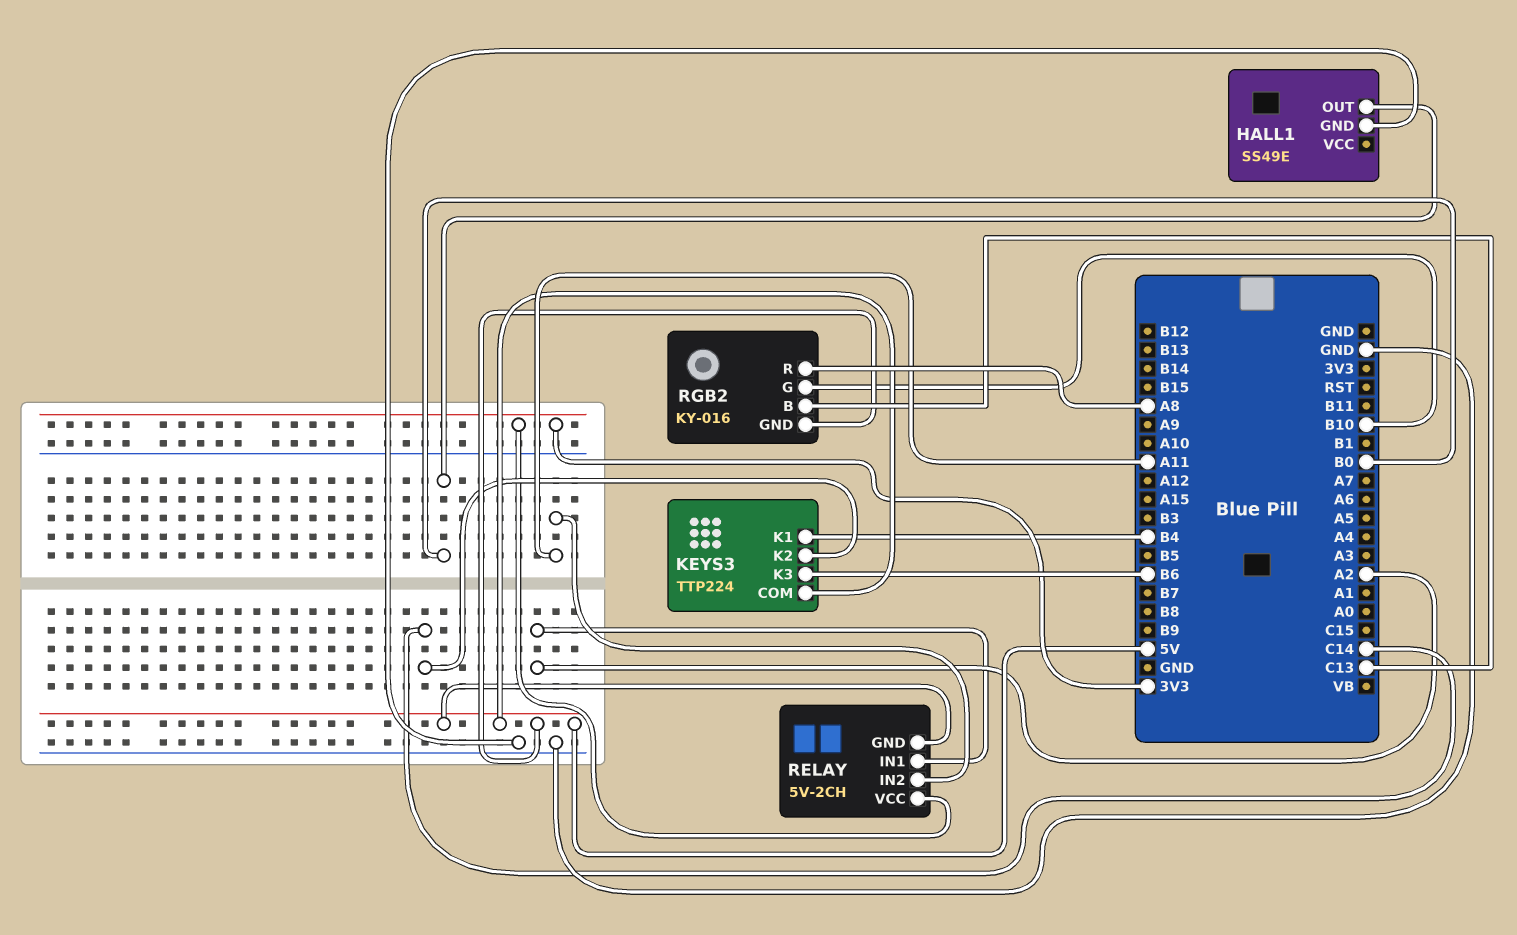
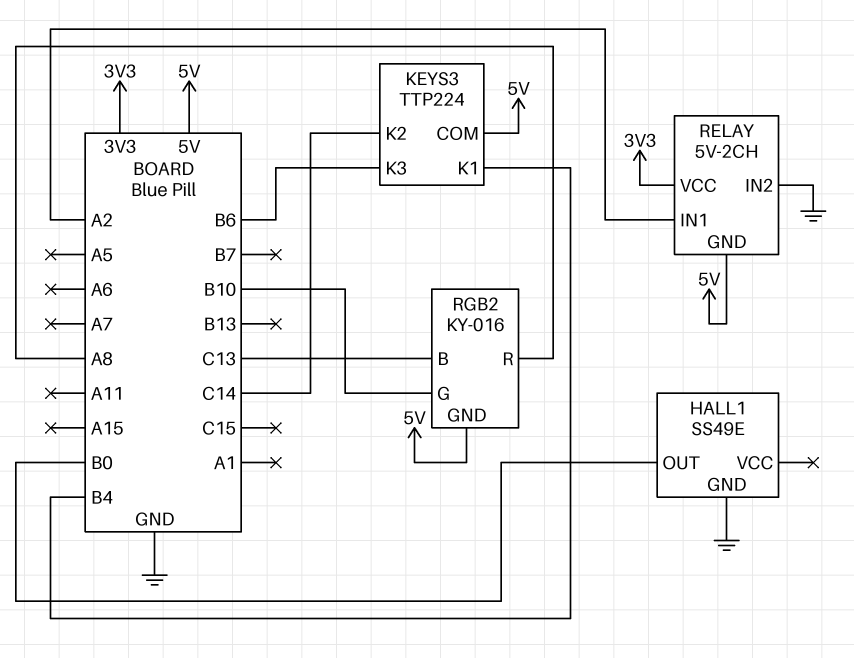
RELAY pin IN2: A11 -> GND

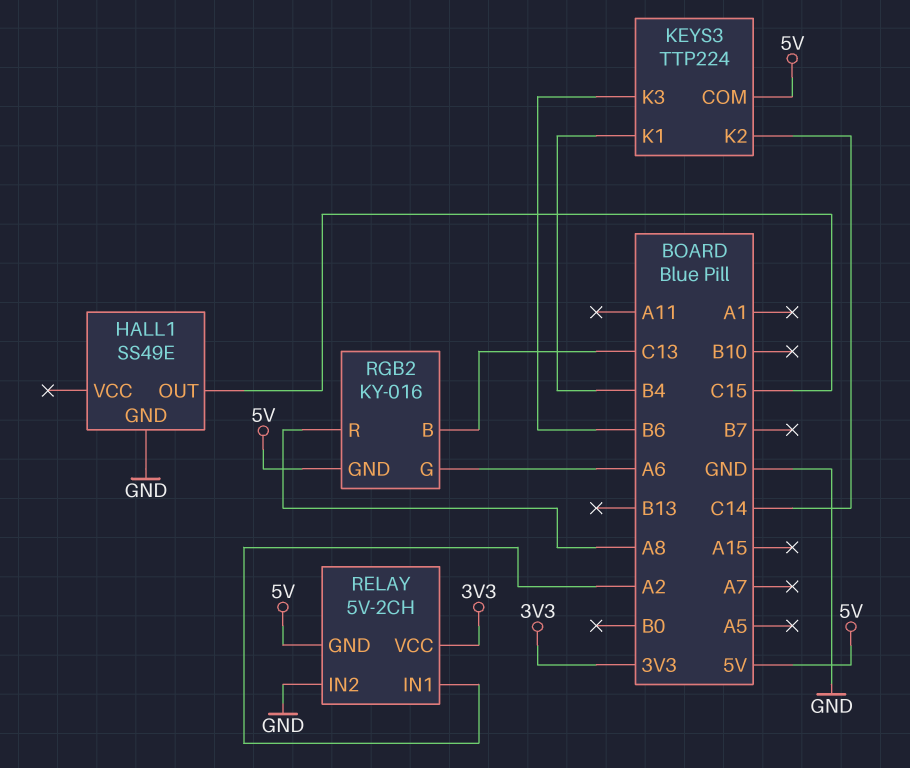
HALL1 pin OUT: B0 -> C15
RGB2 pin G: B10 -> A6

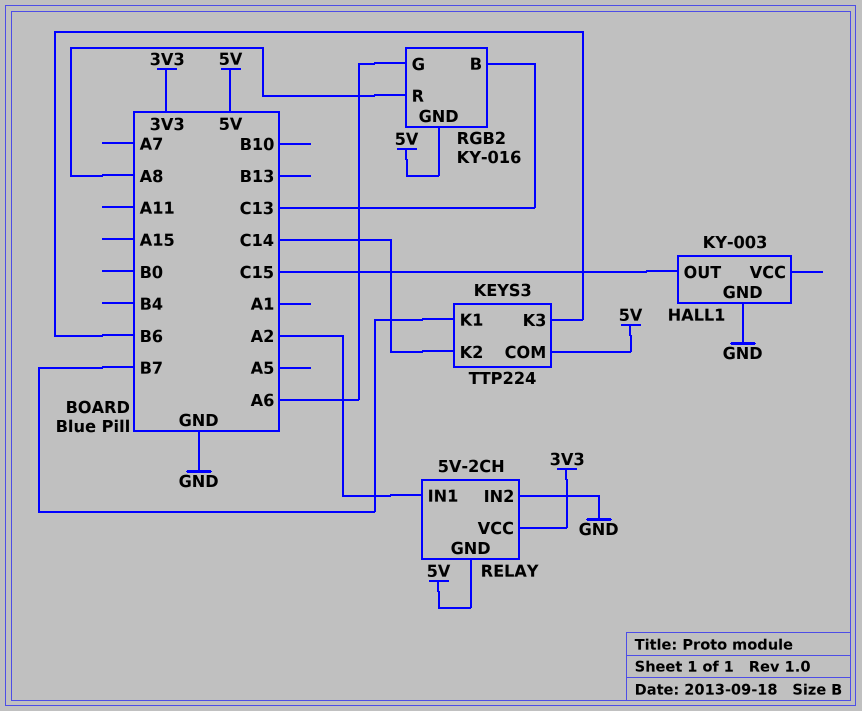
HALL1: SS49E -> KY-003
KEYS3 pin K1: B4 -> B7

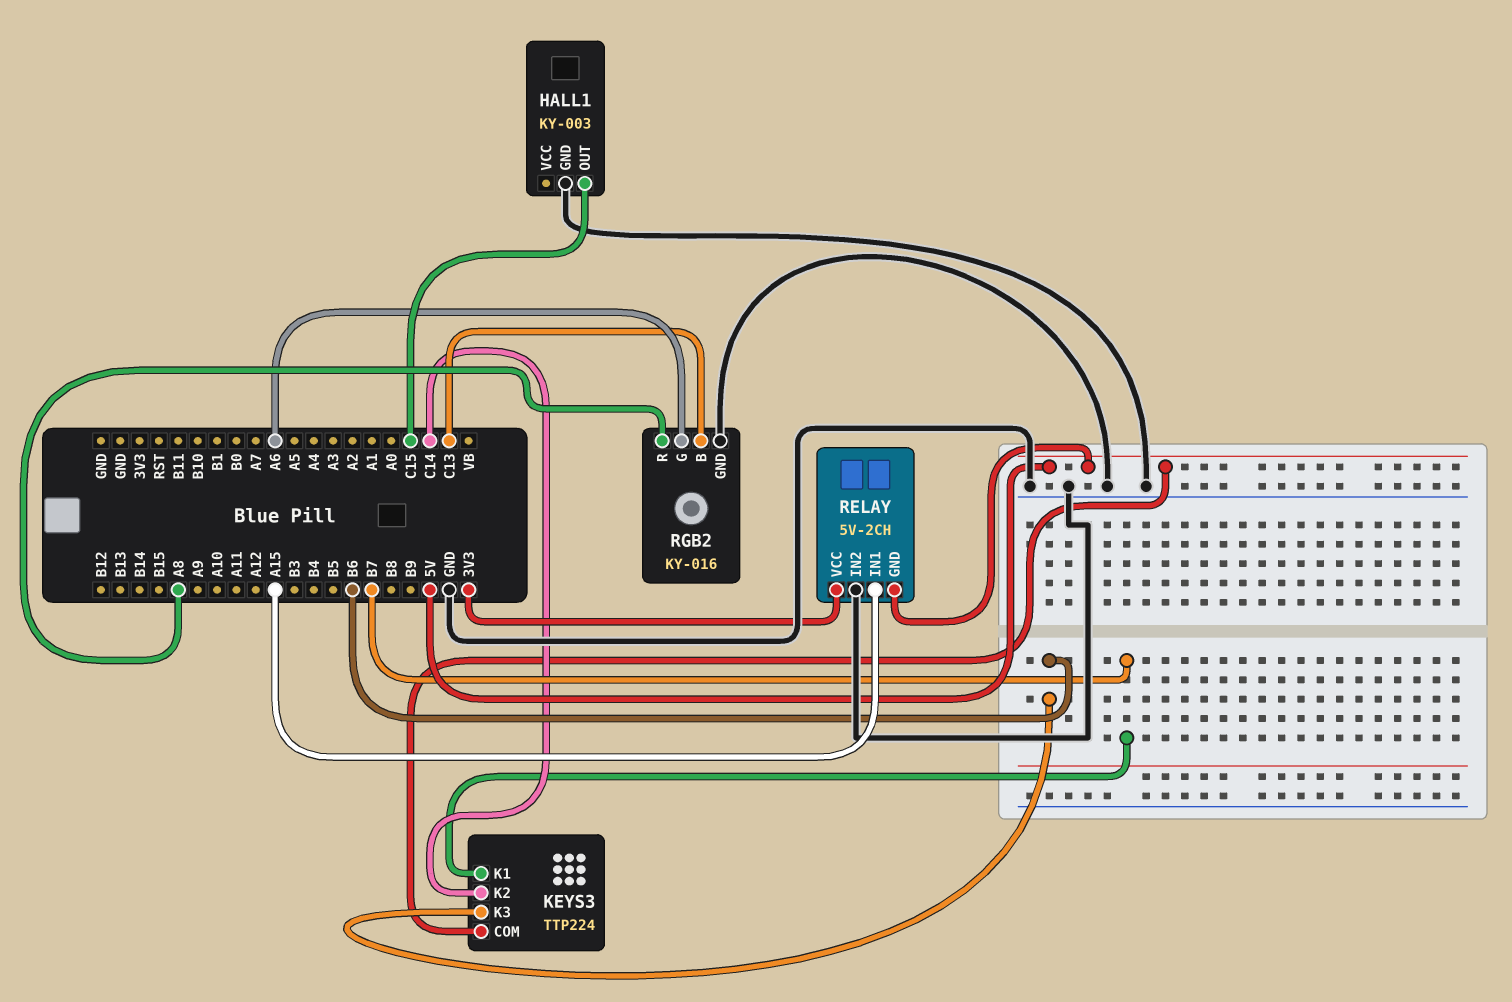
RELAY pin IN1: A2 -> A15
RGB2 pin GND: 5V -> GND

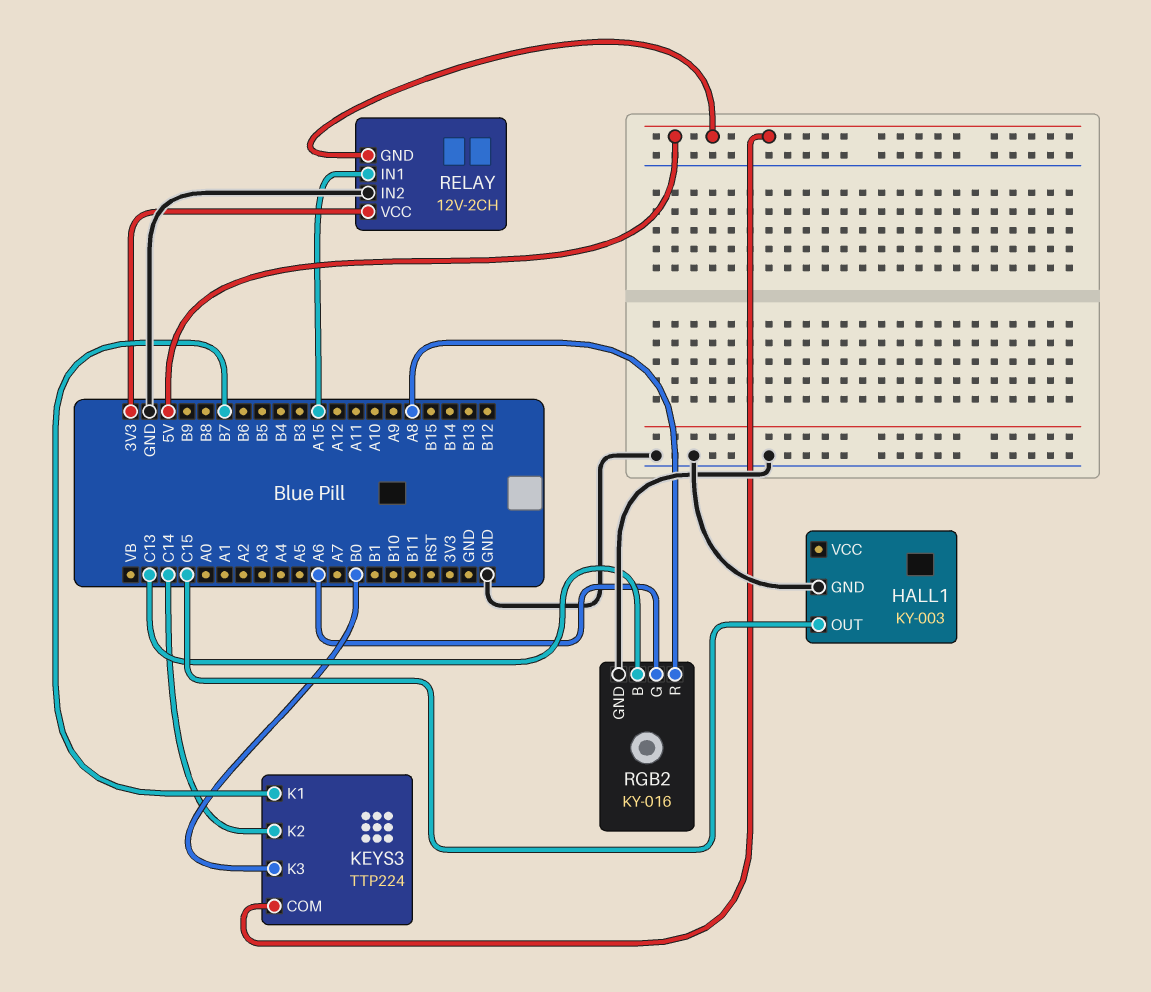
KEYS3 pin K3: B6 -> B0
RELAY: 5V-2CH -> 12V-2CH

